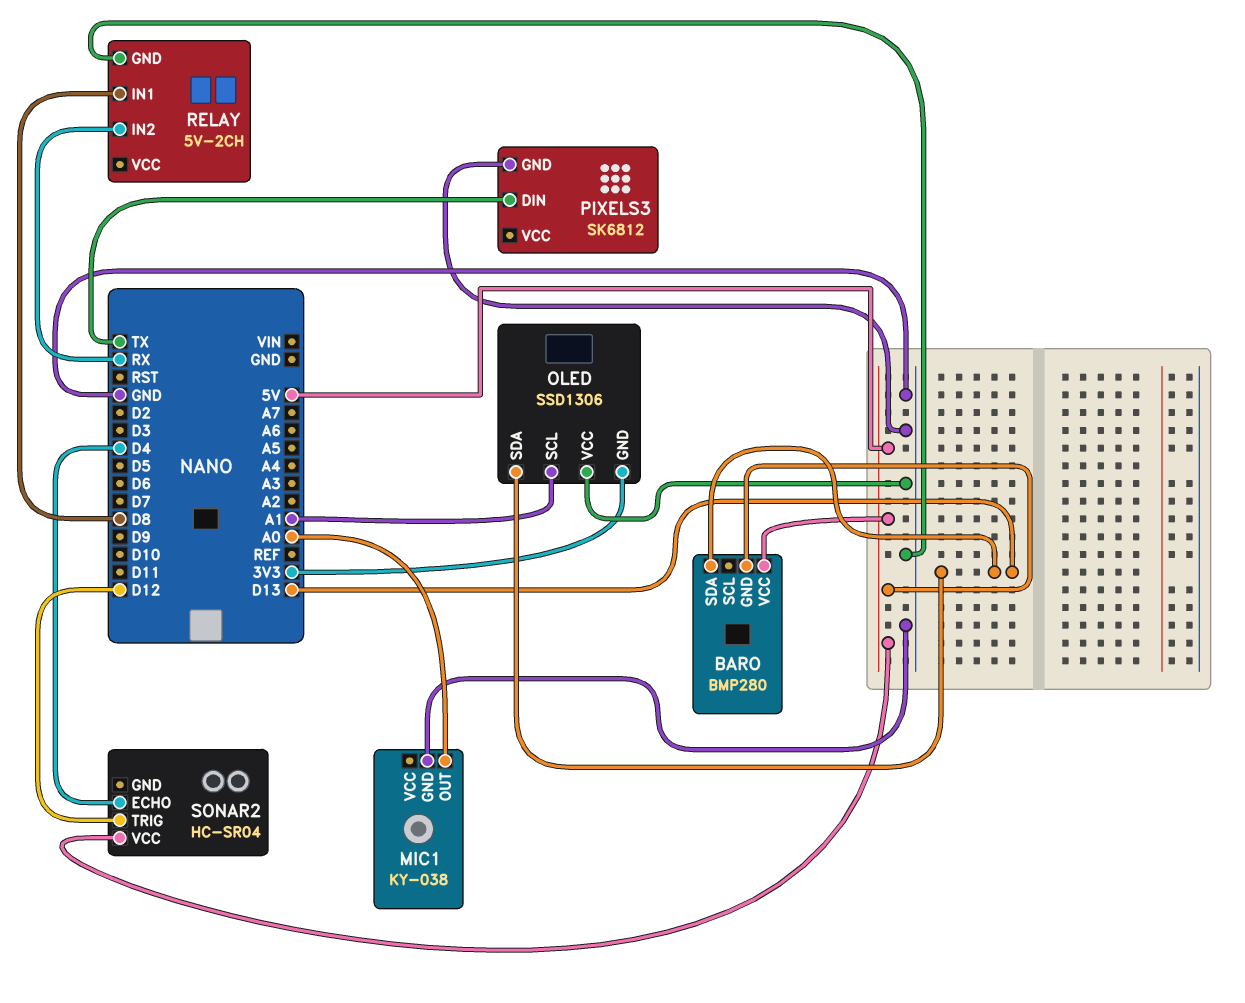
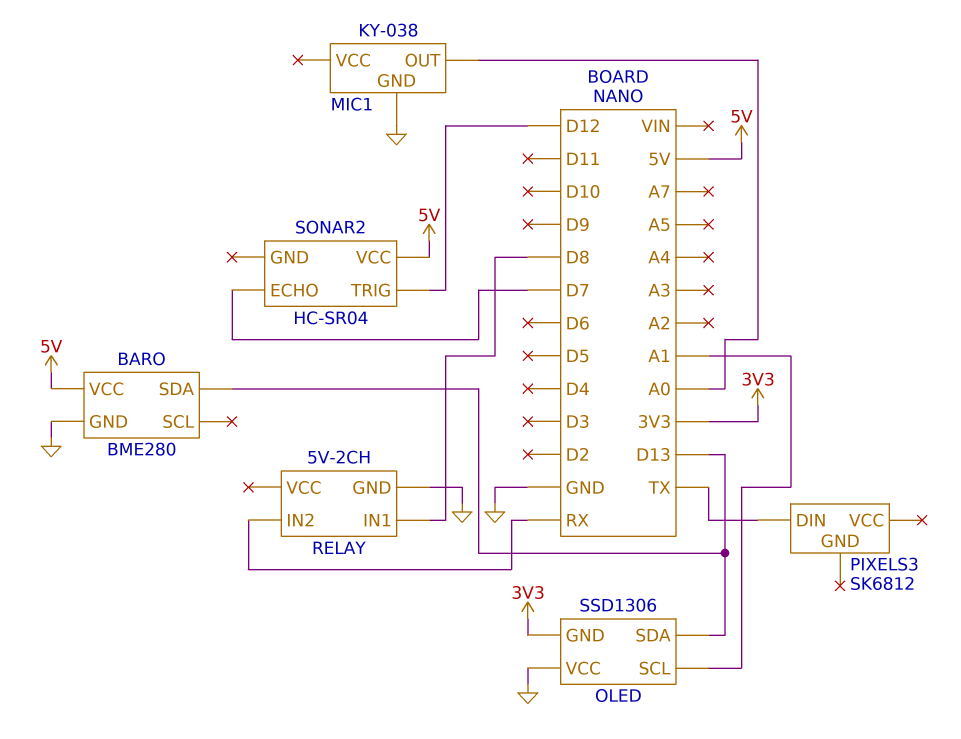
BARO: BMP280 -> BME280
BARO pin GND: 5V -> GND
PIXELS3 pin GND: GND -> none
SONAR2 pin ECHO: D4 -> D7

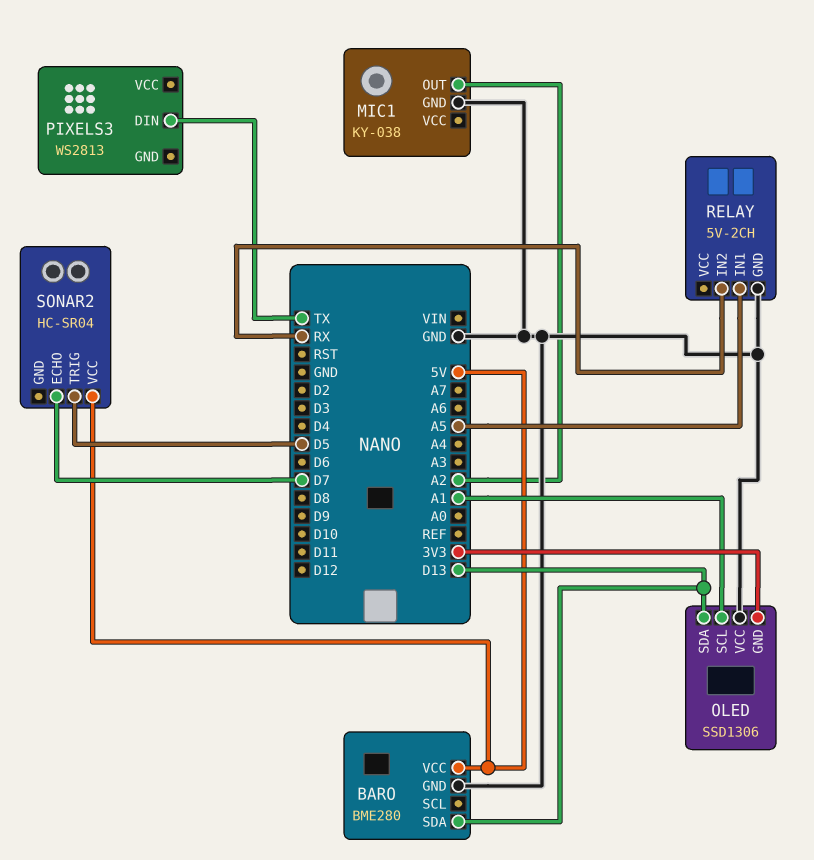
MIC1 pin OUT: A0 -> A2
PIXELS3: SK6812 -> WS2813
RELAY pin IN1: D8 -> A5
SONAR2 pin TRIG: D12 -> D5

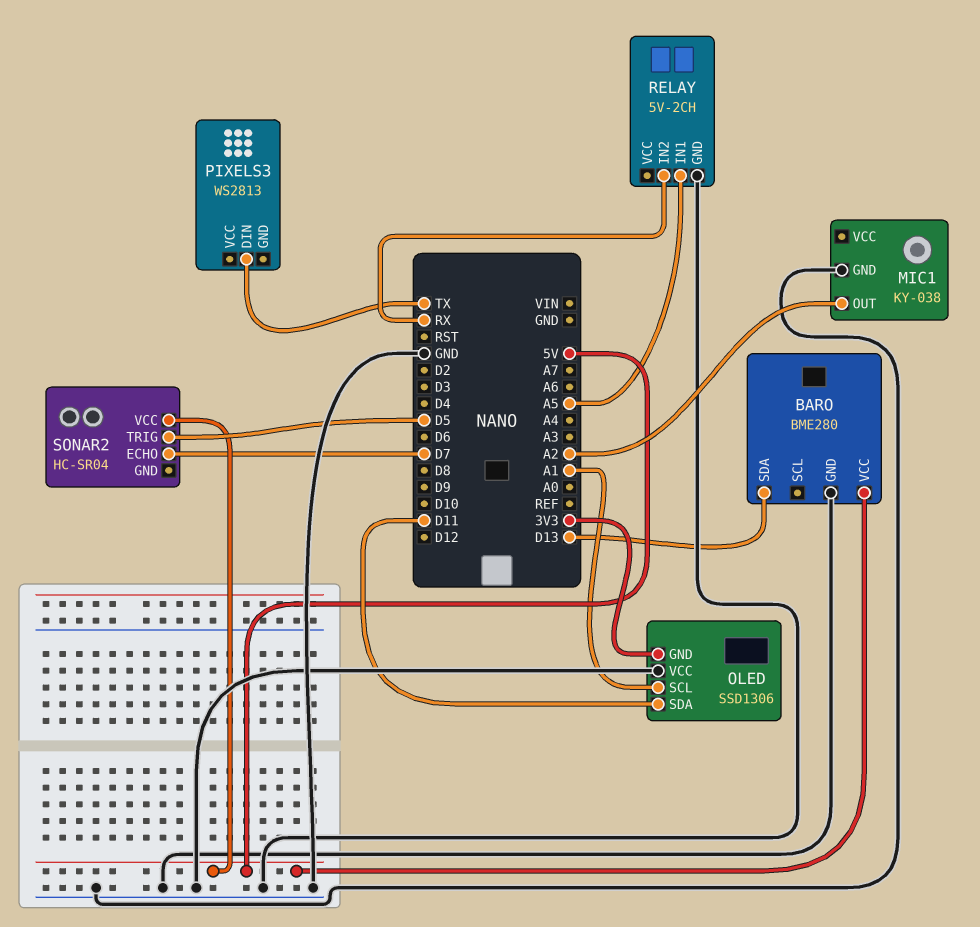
OLED pin SDA: D13 -> D11

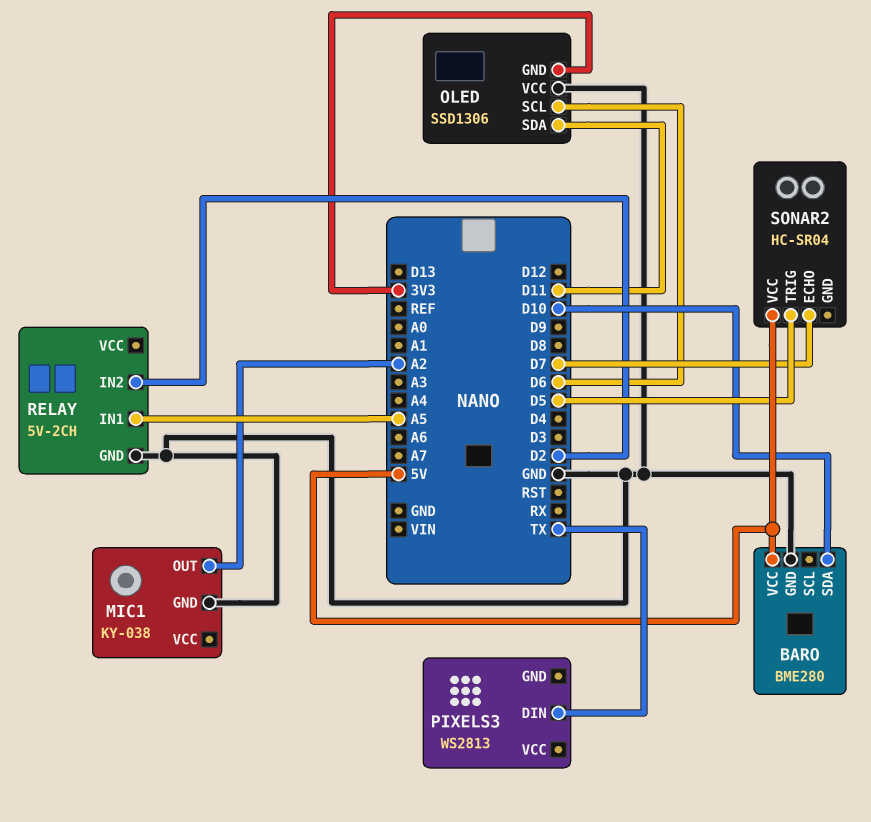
BARO pin SDA: D13 -> D10
OLED pin SCL: A1 -> D6
RELAY pin IN2: RX -> D2

